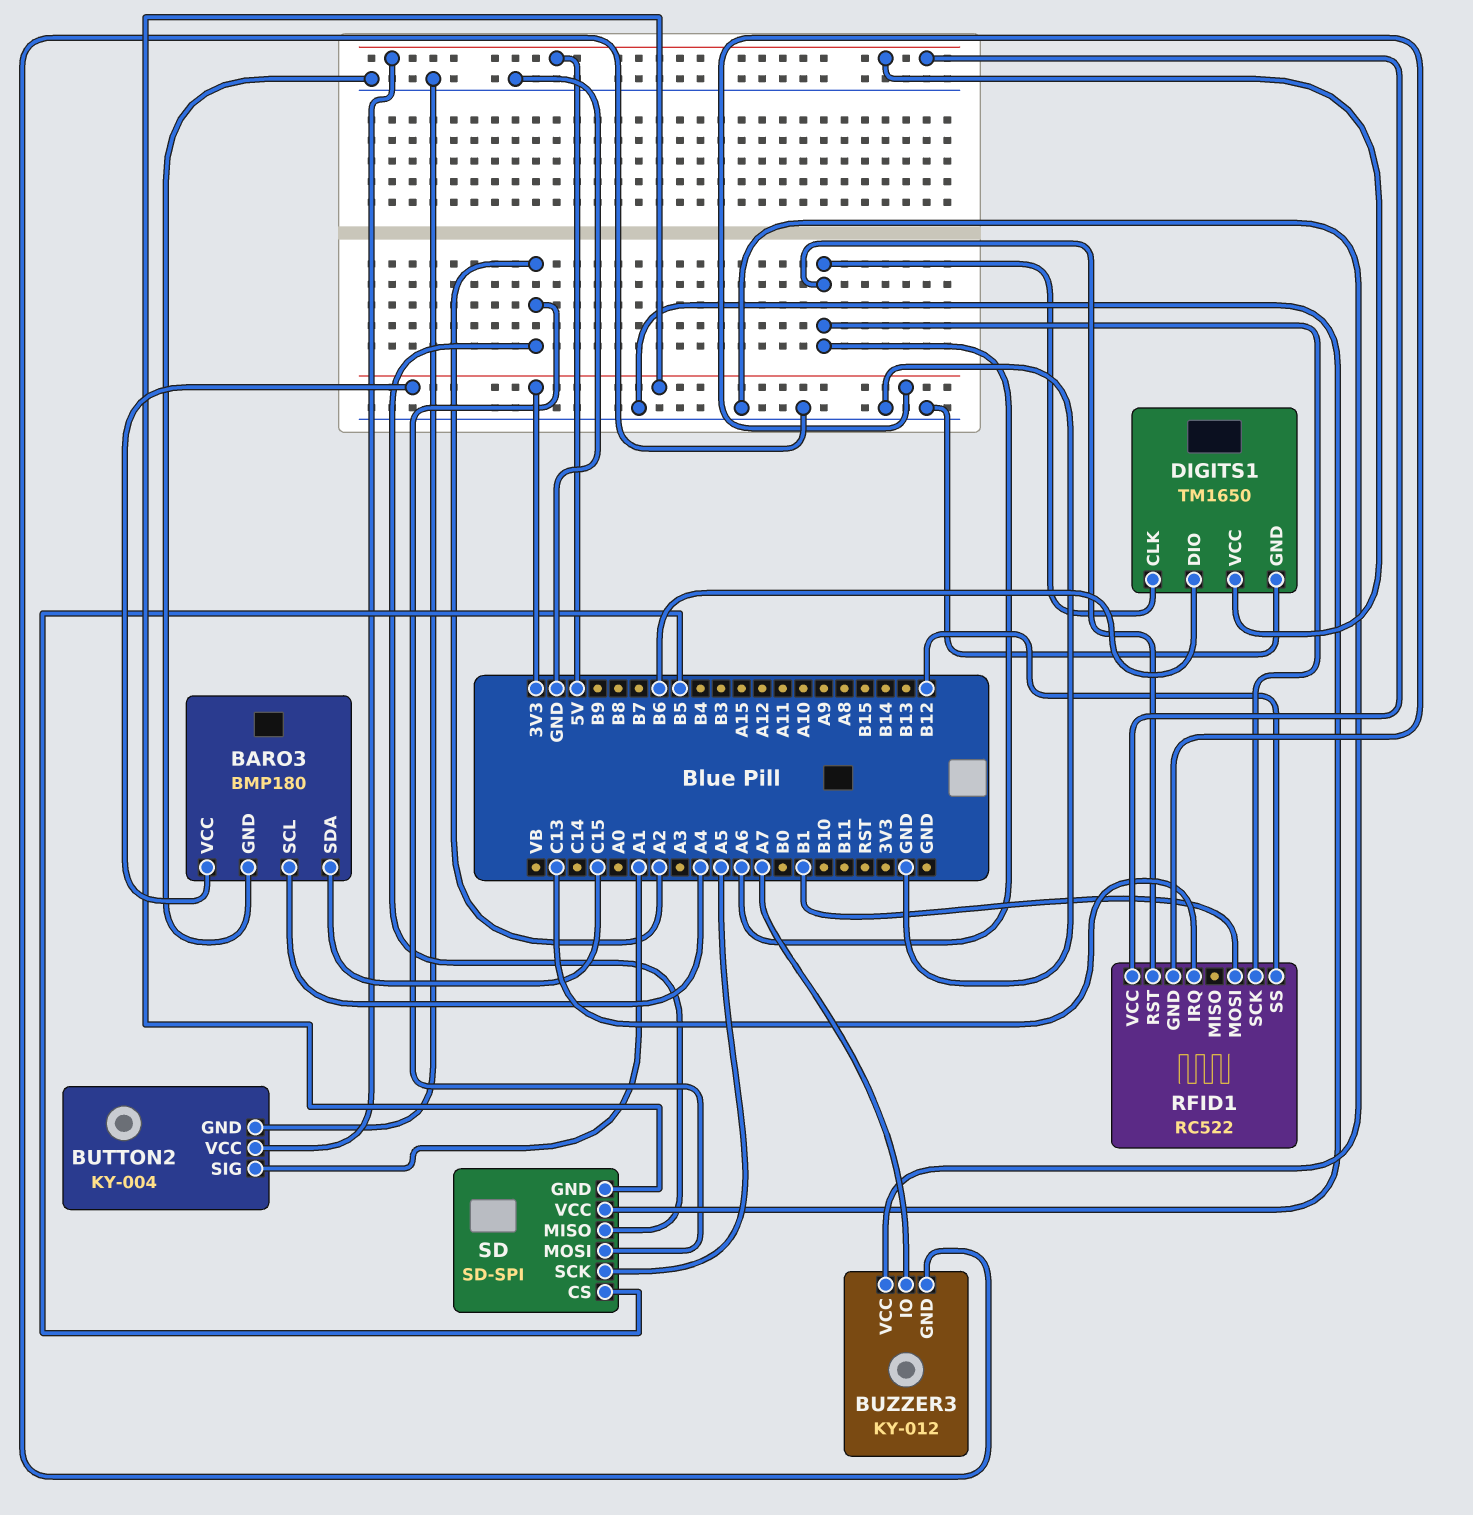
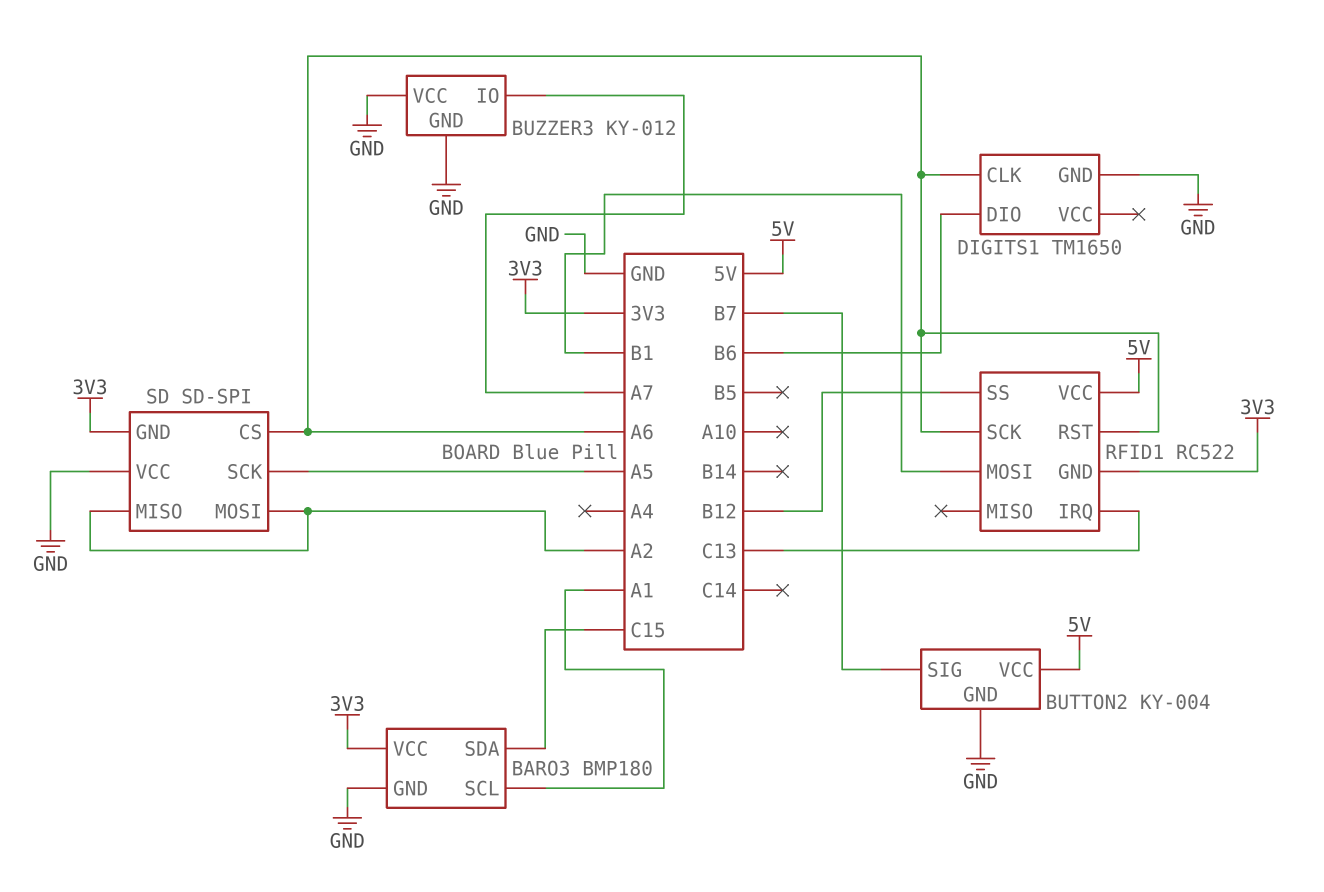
BARO3 pin SCL: A4 -> A1
BUTTON2 pin SIG: A1 -> B7
DIGITS1 pin VCC: 5V -> none
SD pin CS: B5 -> A6

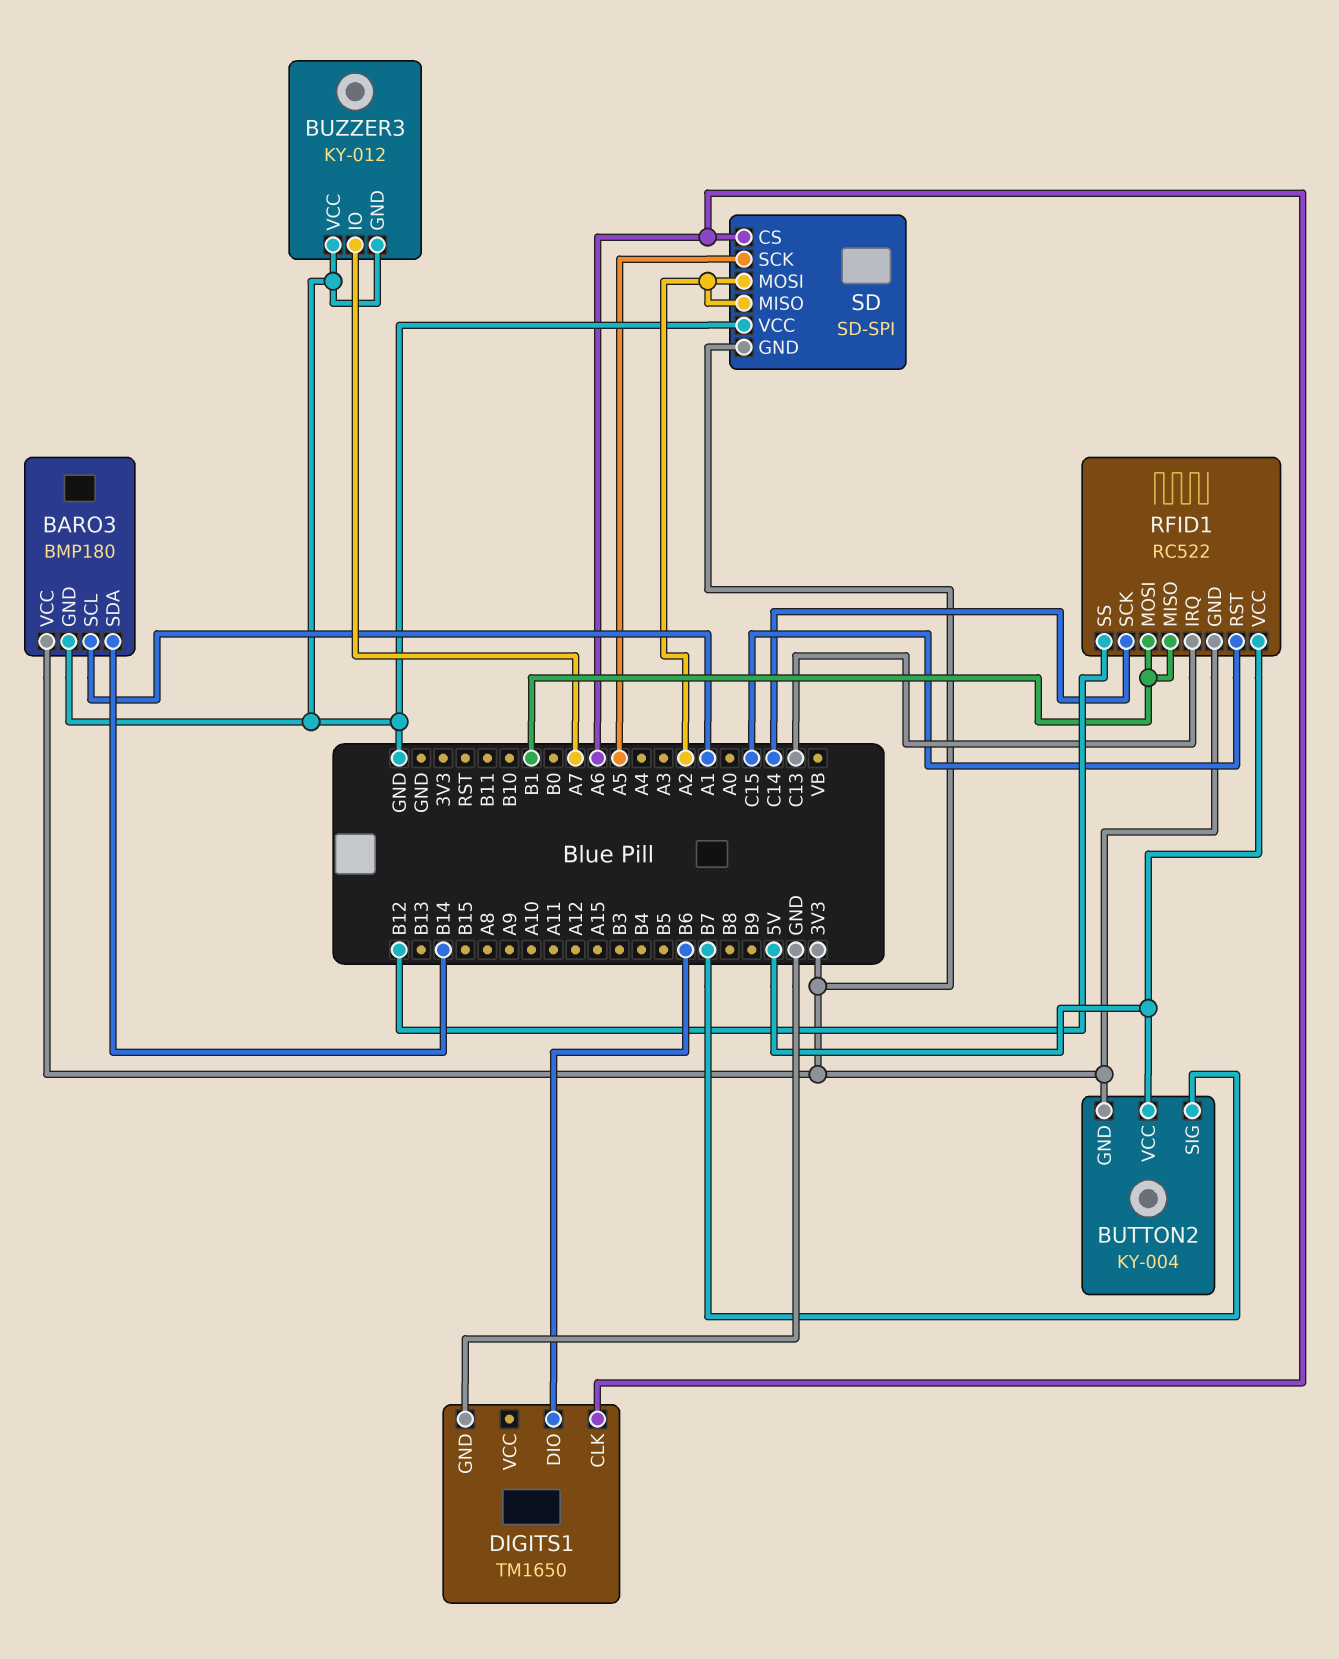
BARO3 pin SDA: C15 -> B14
BUTTON2 pin GND: GND -> 3V3
RFID1 pin MISO: none -> B1
RFID1 pin RST: A6 -> C15
RFID1 pin SCK: A6 -> C14

